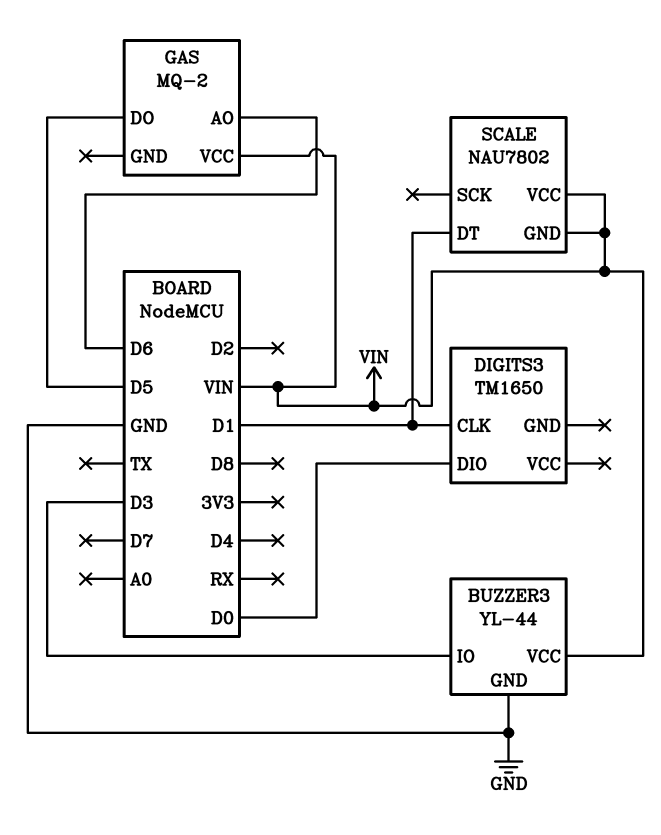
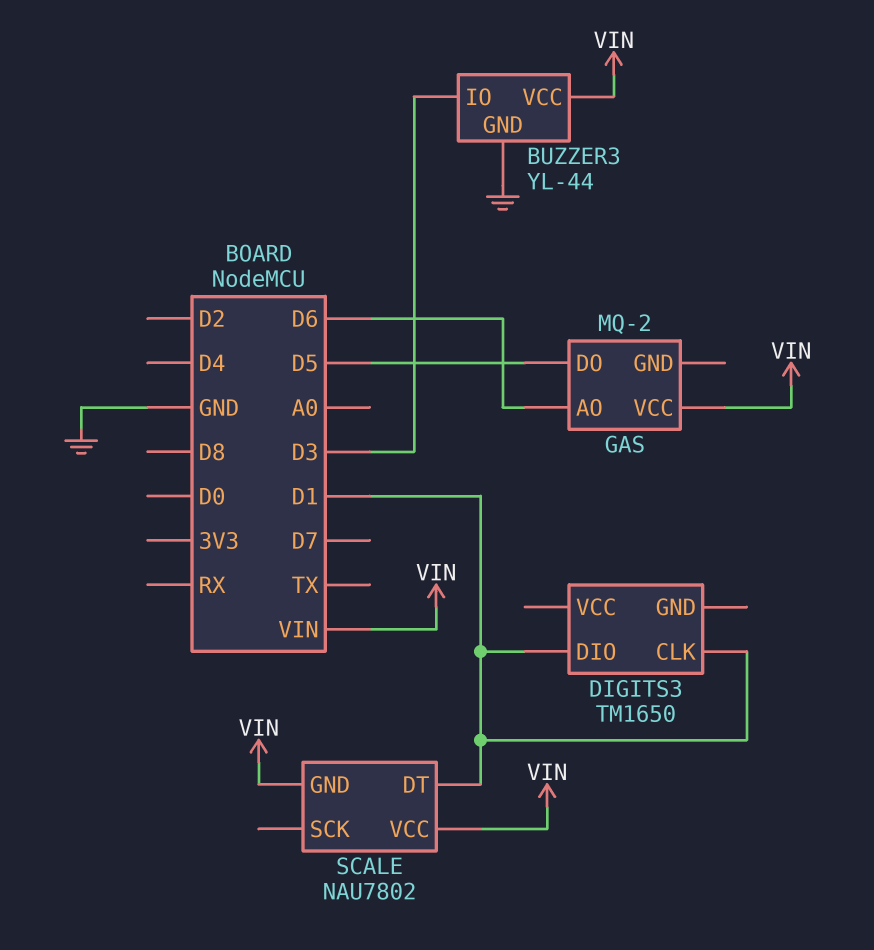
DIGITS3 pin DIO: D0 -> D1

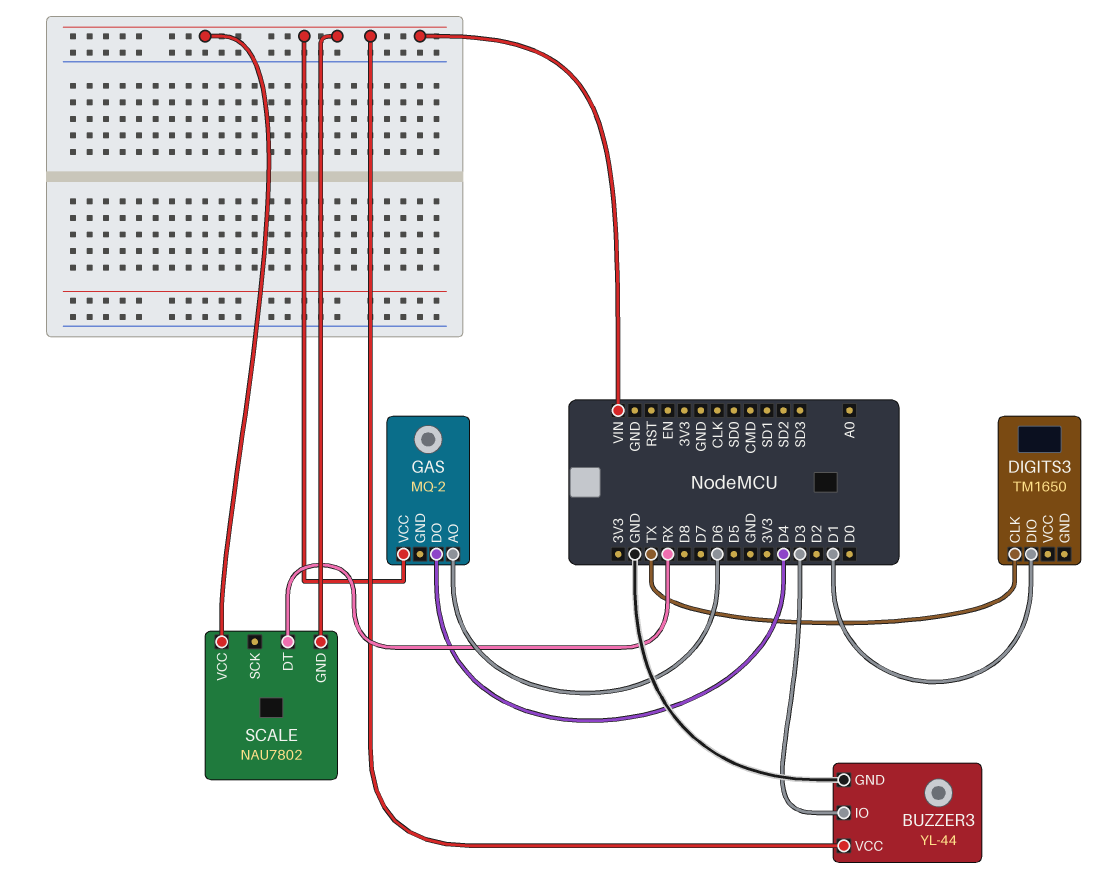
DIGITS3 pin CLK: D1 -> TX
GAS pin DO: D5 -> D4
SCALE pin DT: D1 -> RX

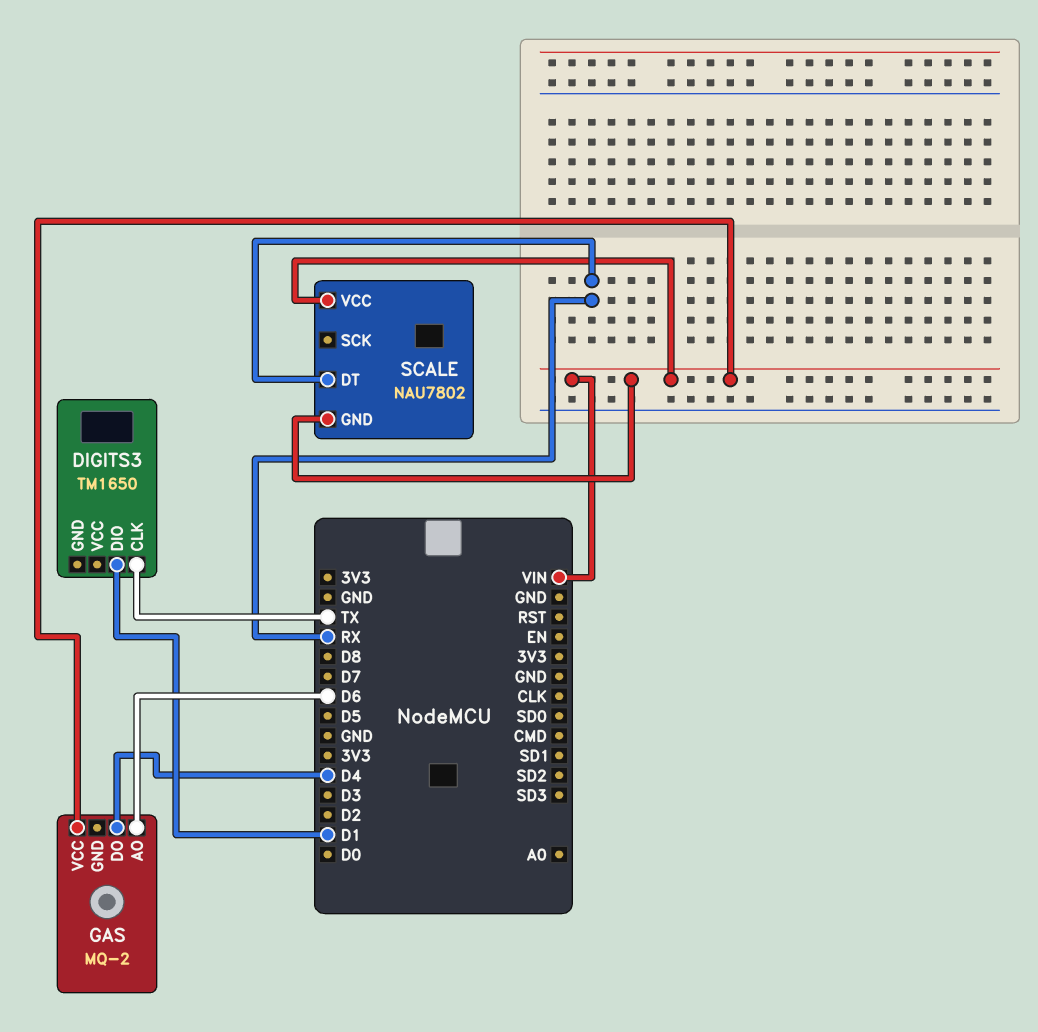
BUZZER3: YL-44 -> none
BUZZER3 pin GND: GND -> none
BUZZER3 pin IO: D3 -> none
BUZZER3 pin VCC: VIN -> none

